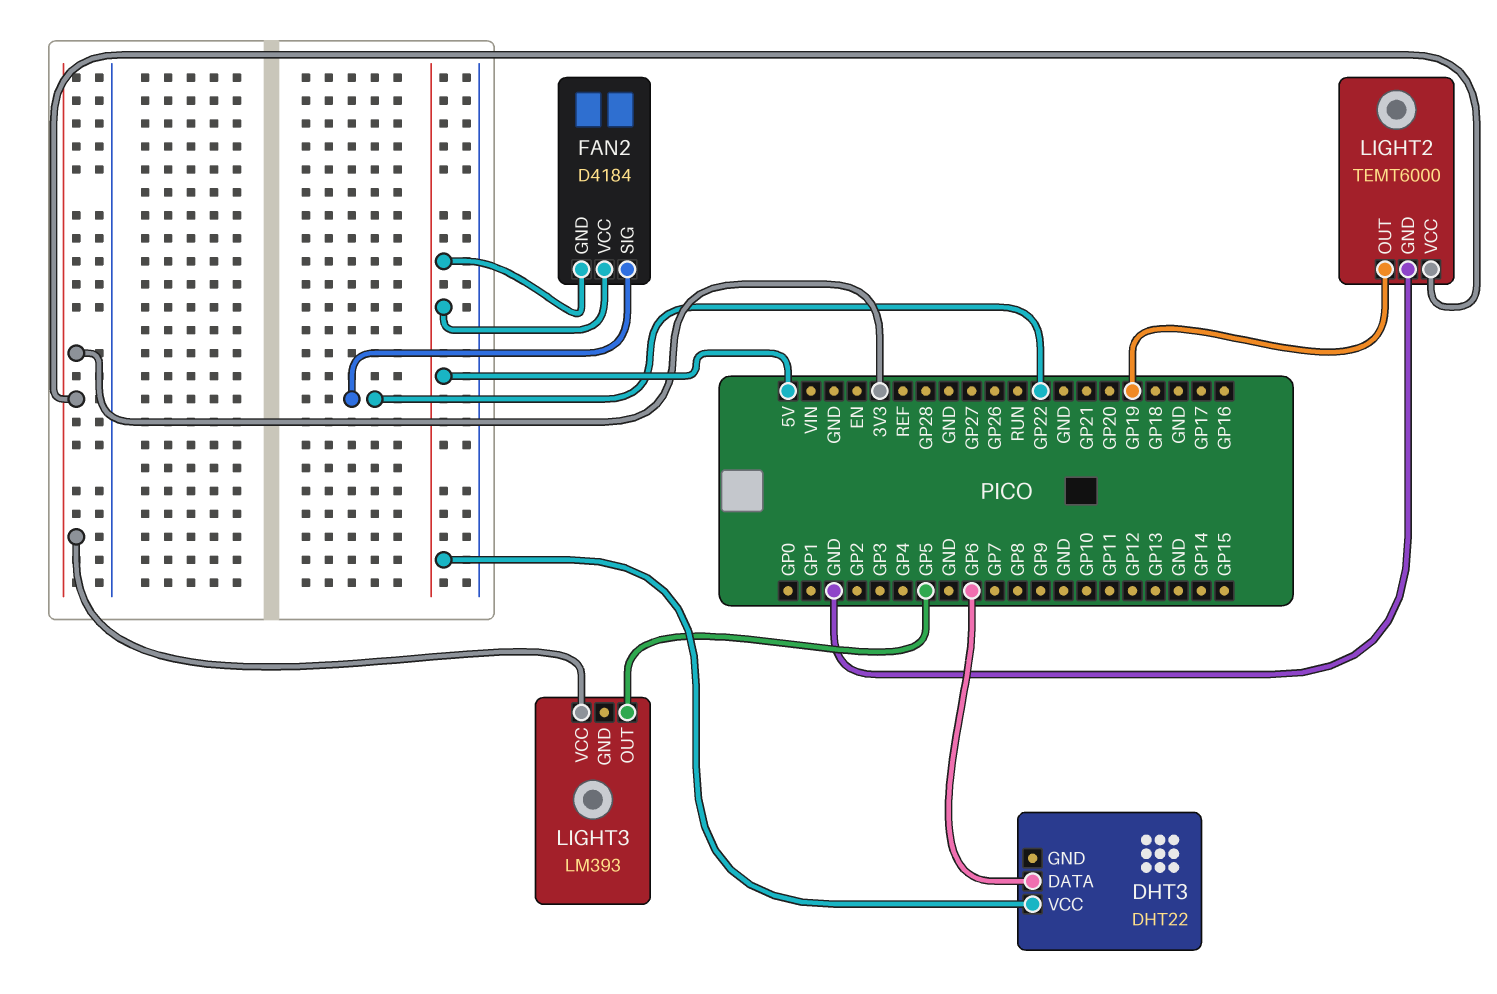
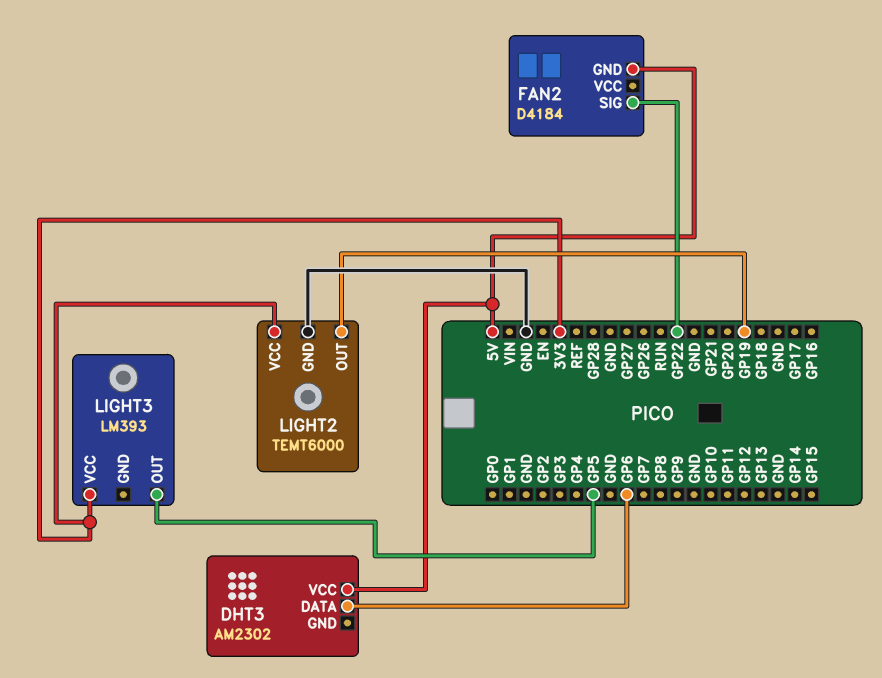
DHT3: DHT22 -> AM2302
FAN2 pin VCC: 5V -> none

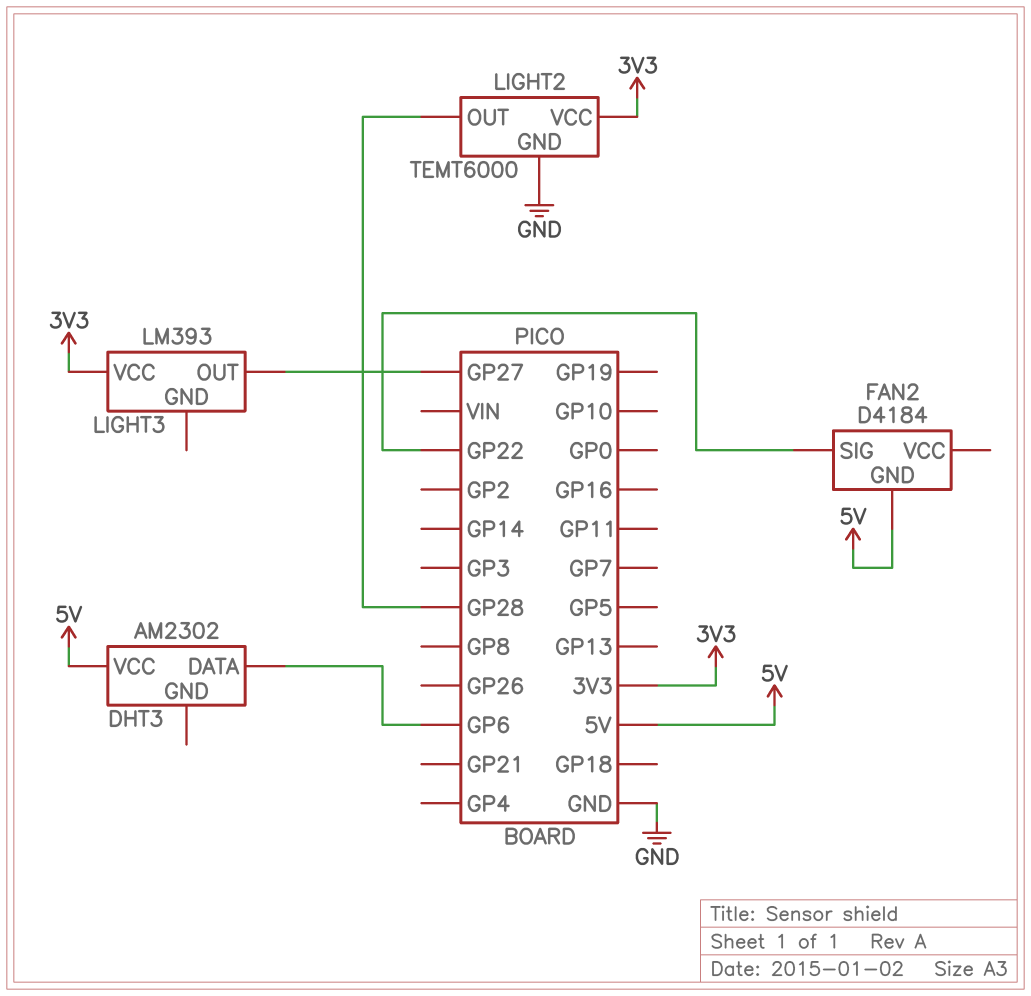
LIGHT2 pin OUT: GP19 -> GP28
LIGHT3 pin OUT: GP5 -> GP27

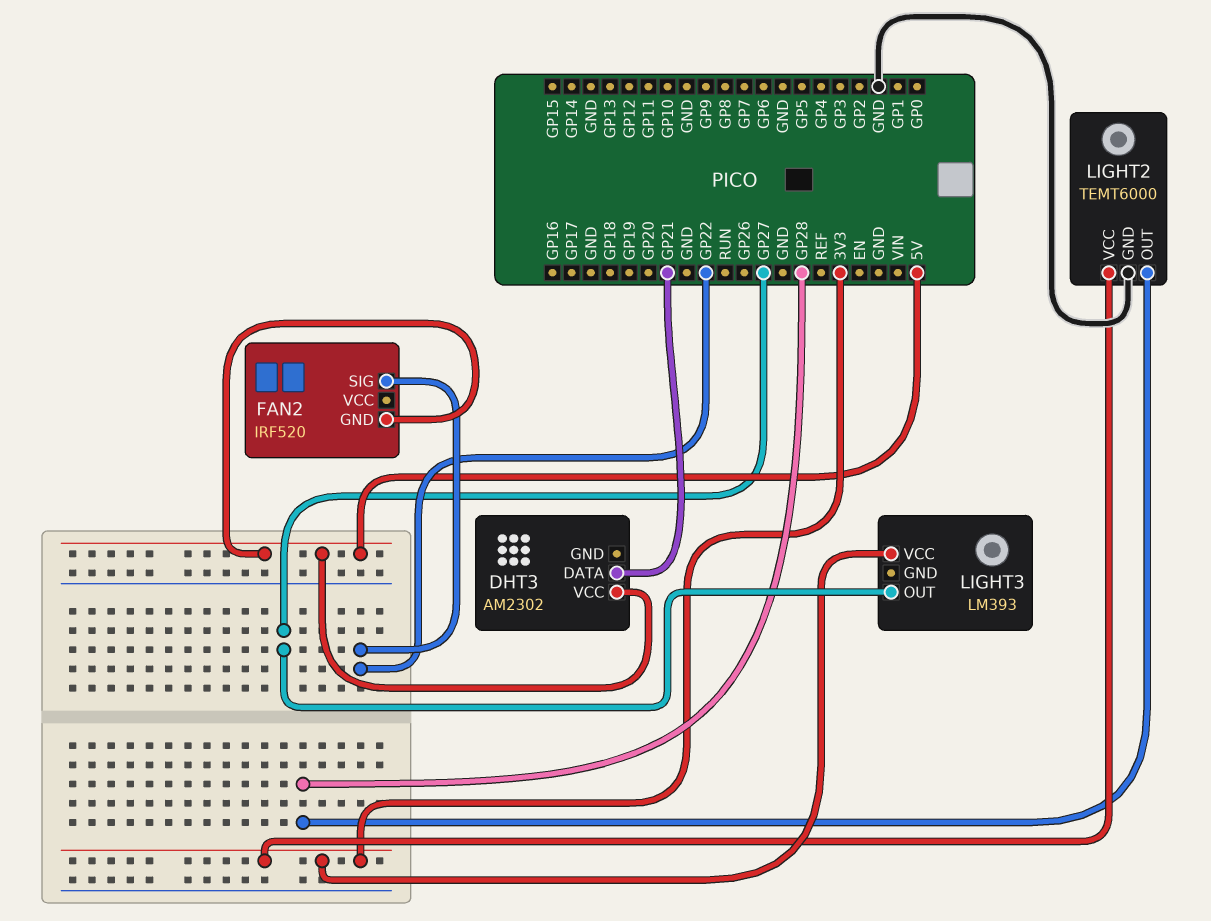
DHT3 pin DATA: GP6 -> GP21
FAN2: D4184 -> IRF520

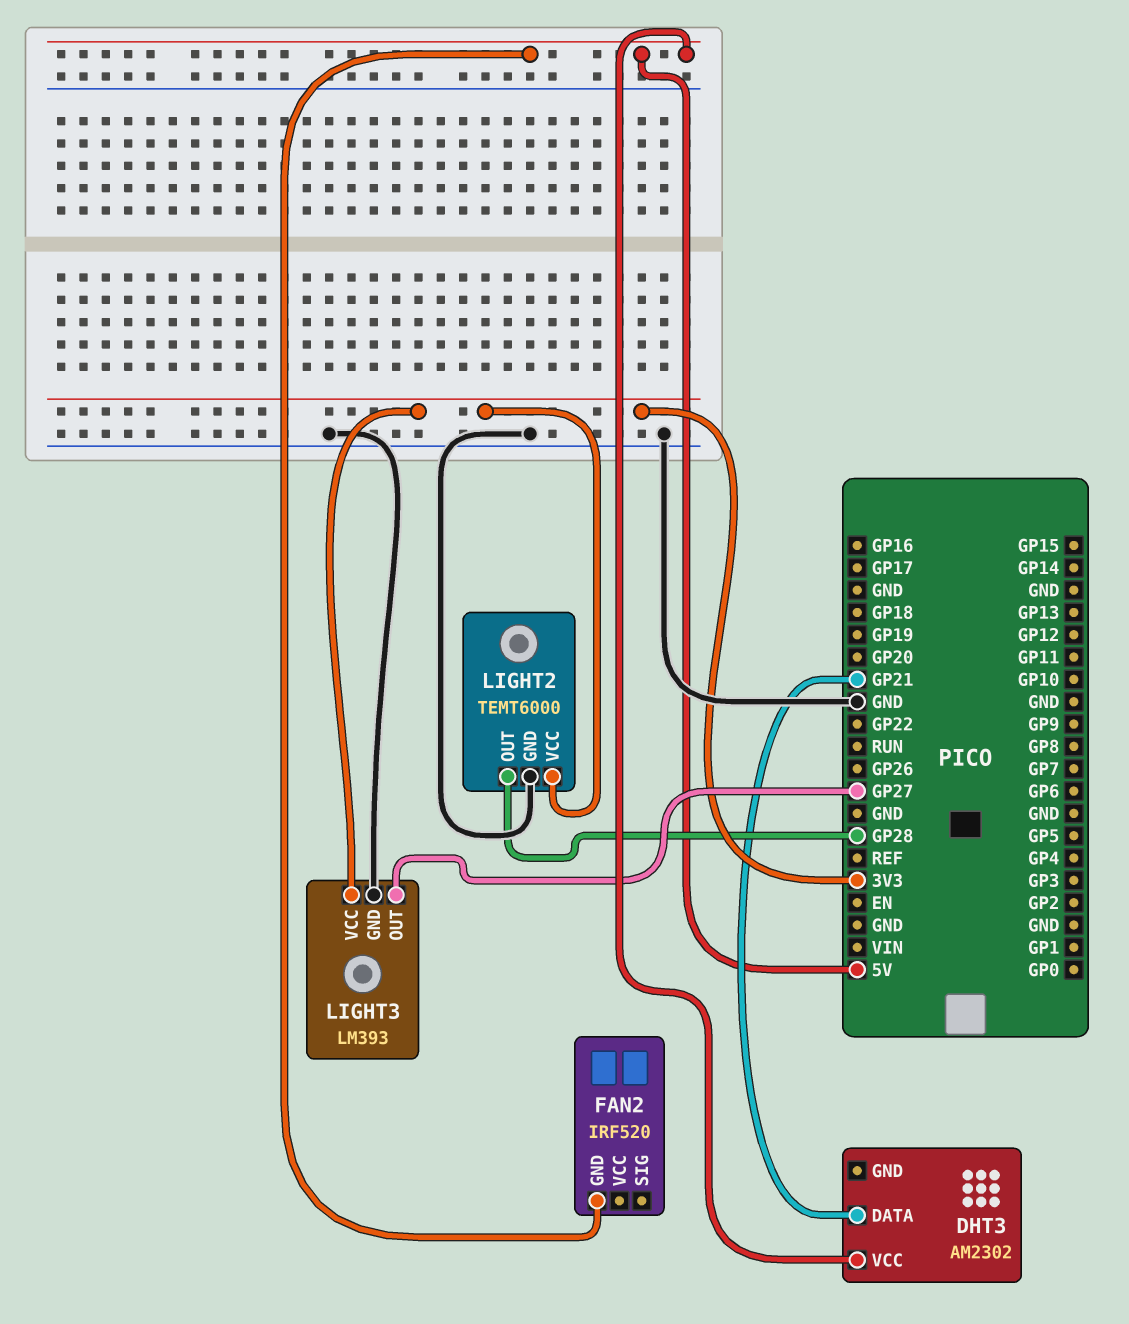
FAN2 pin SIG: GP22 -> none
LIGHT3 pin GND: none -> GND

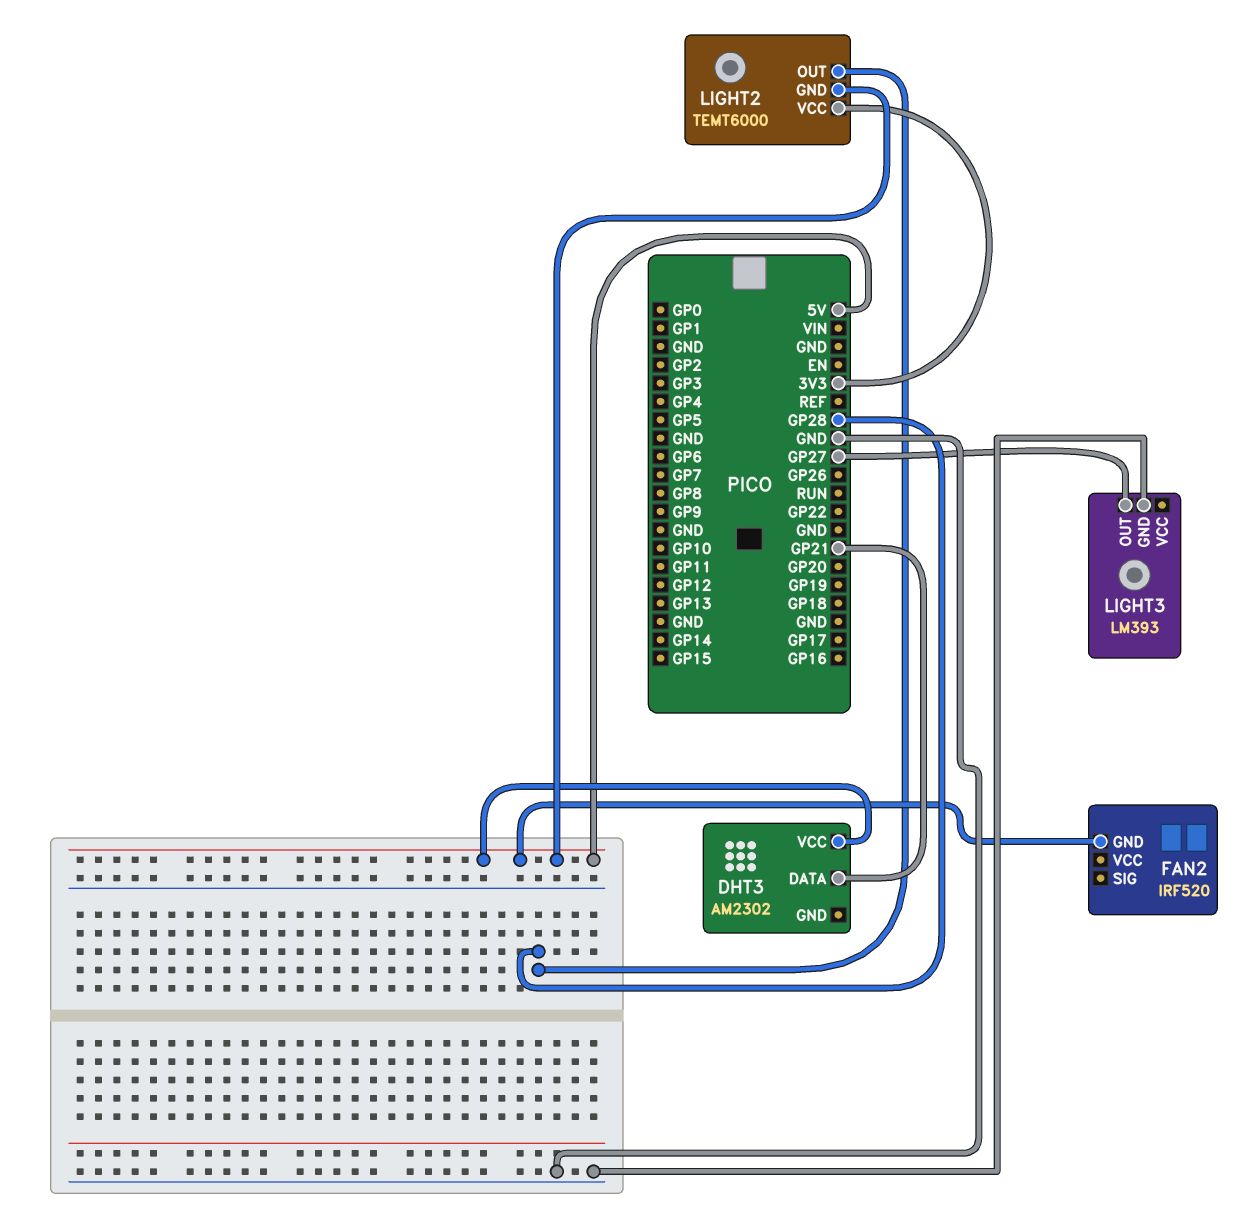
LIGHT2 pin GND: GND -> 5V
LIGHT3 pin VCC: 3V3 -> none

